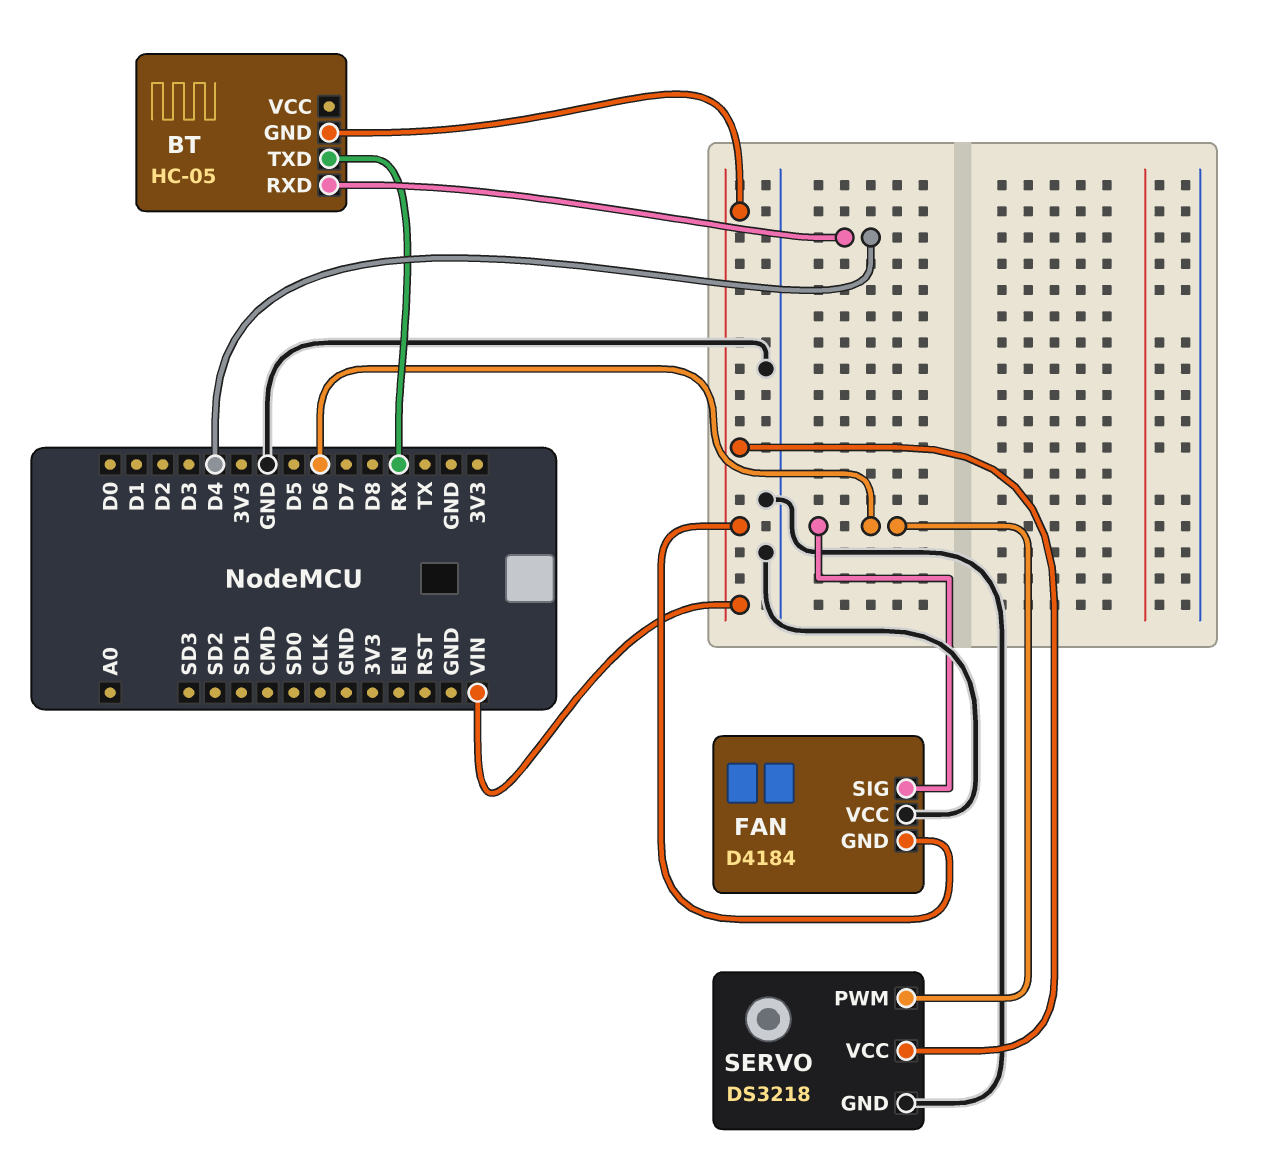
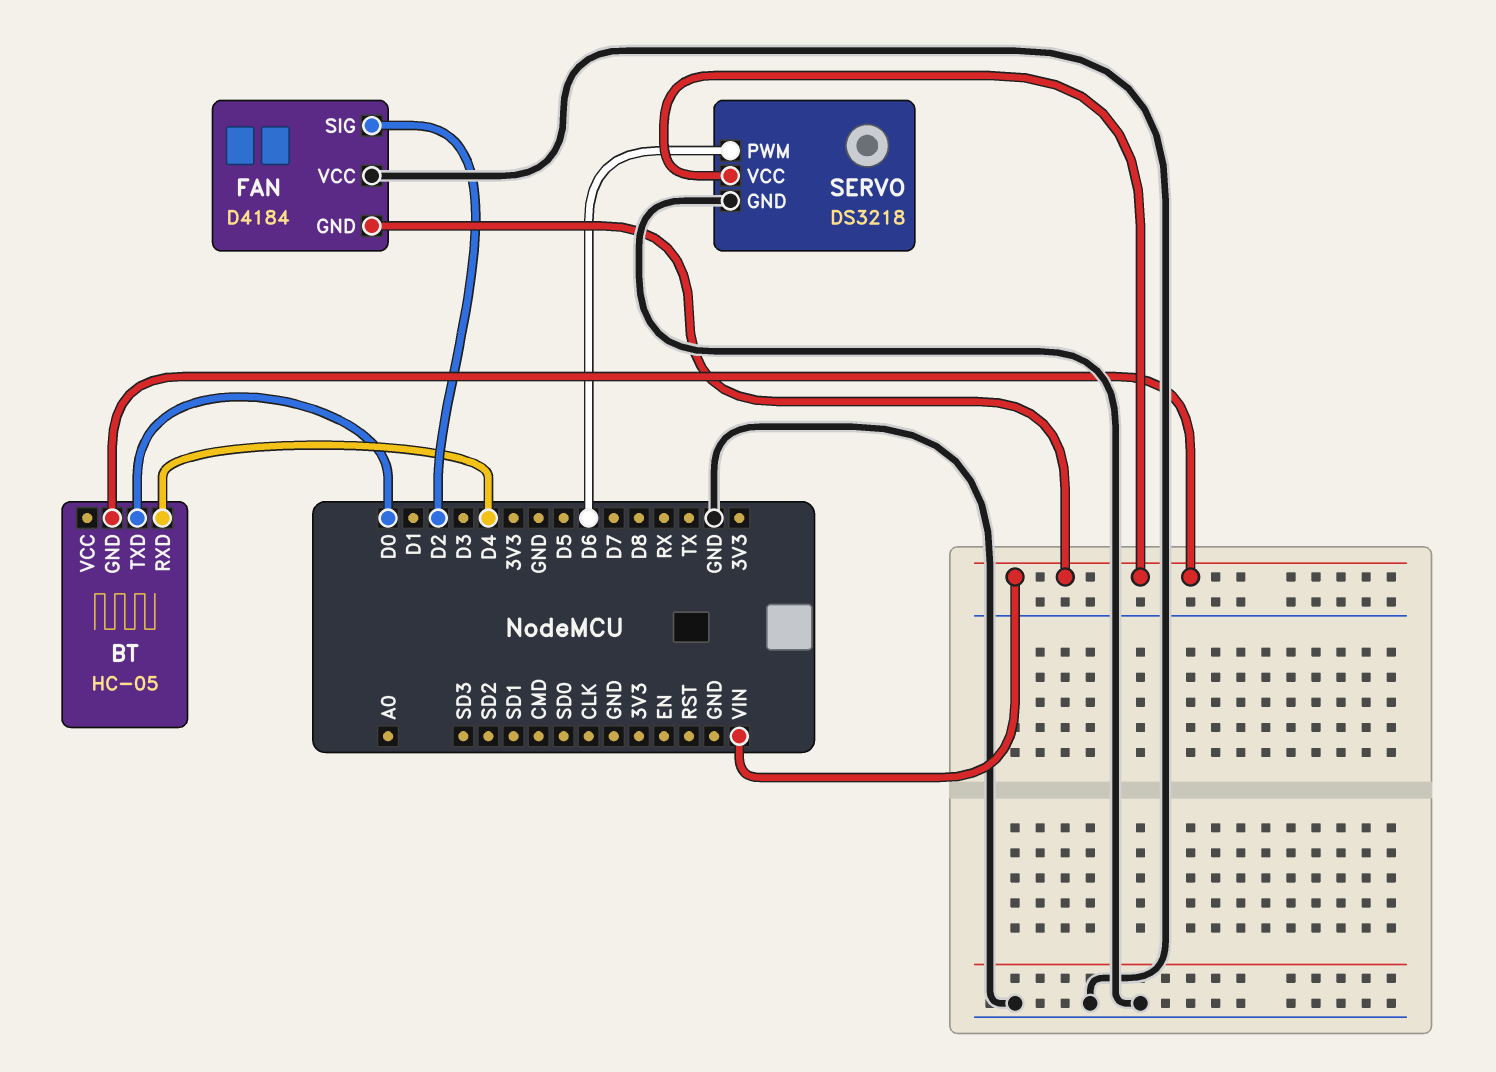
BT pin TXD: RX -> D0
FAN pin SIG: D6 -> D2

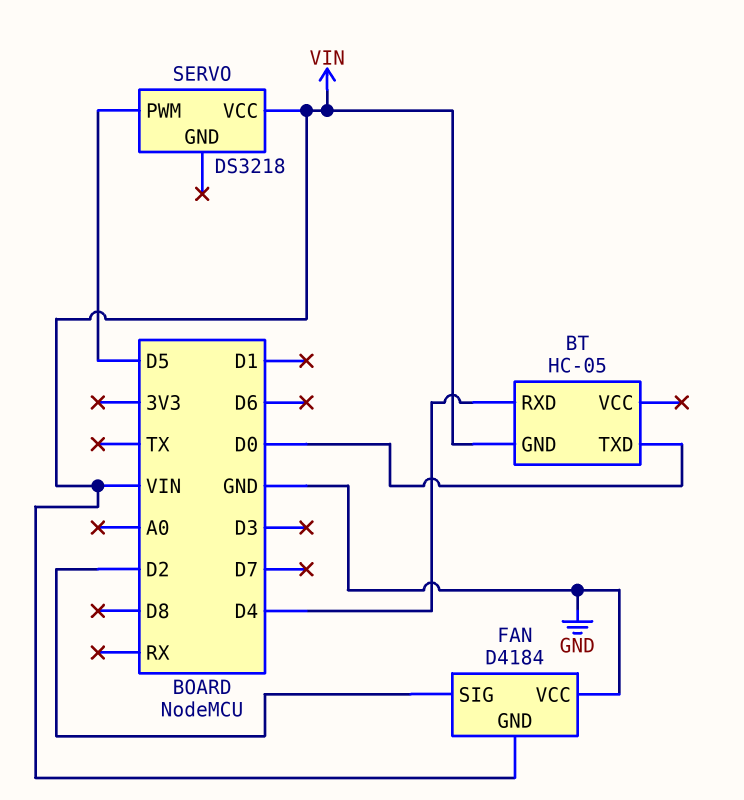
SERVO pin GND: GND -> none
SERVO pin PWM: D6 -> D5

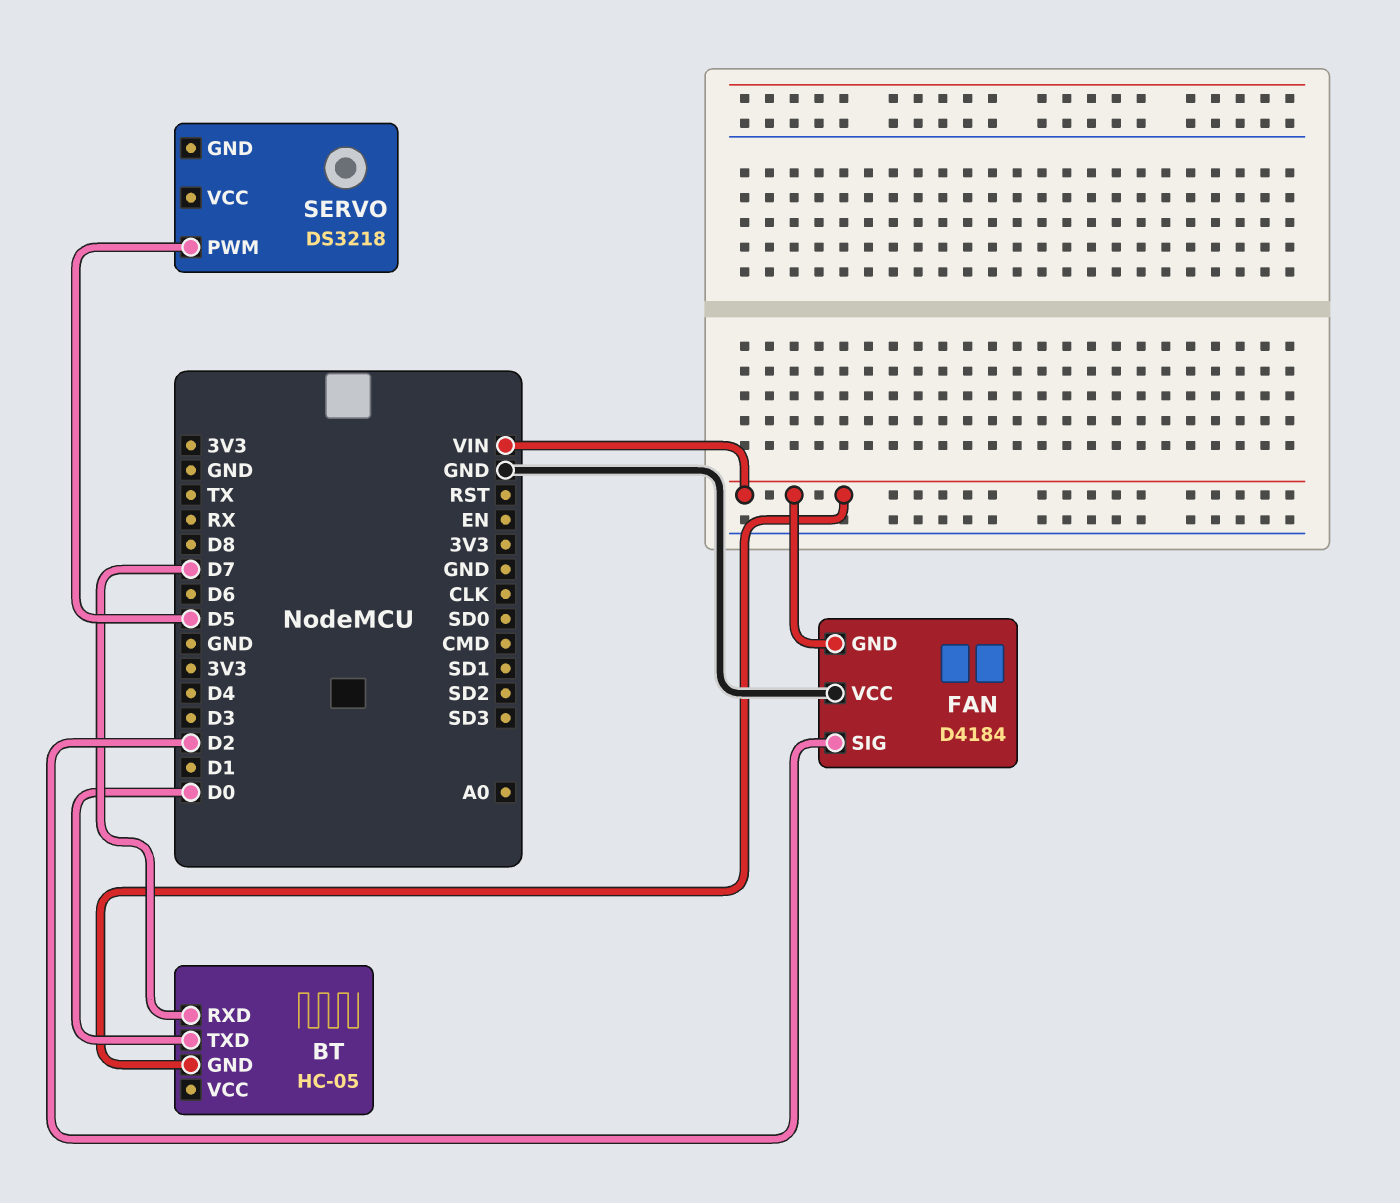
BT pin RXD: D4 -> D7
SERVO pin VCC: VIN -> none

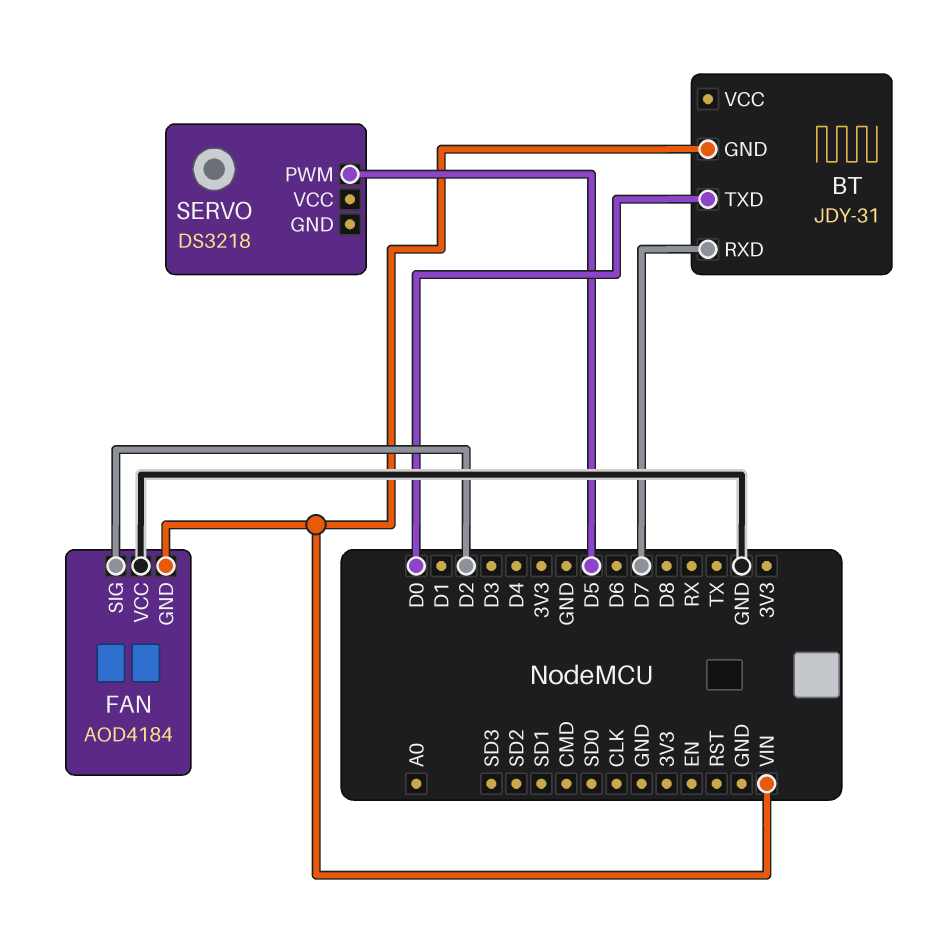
BT: HC-05 -> JDY-31
FAN: D4184 -> AOD4184

